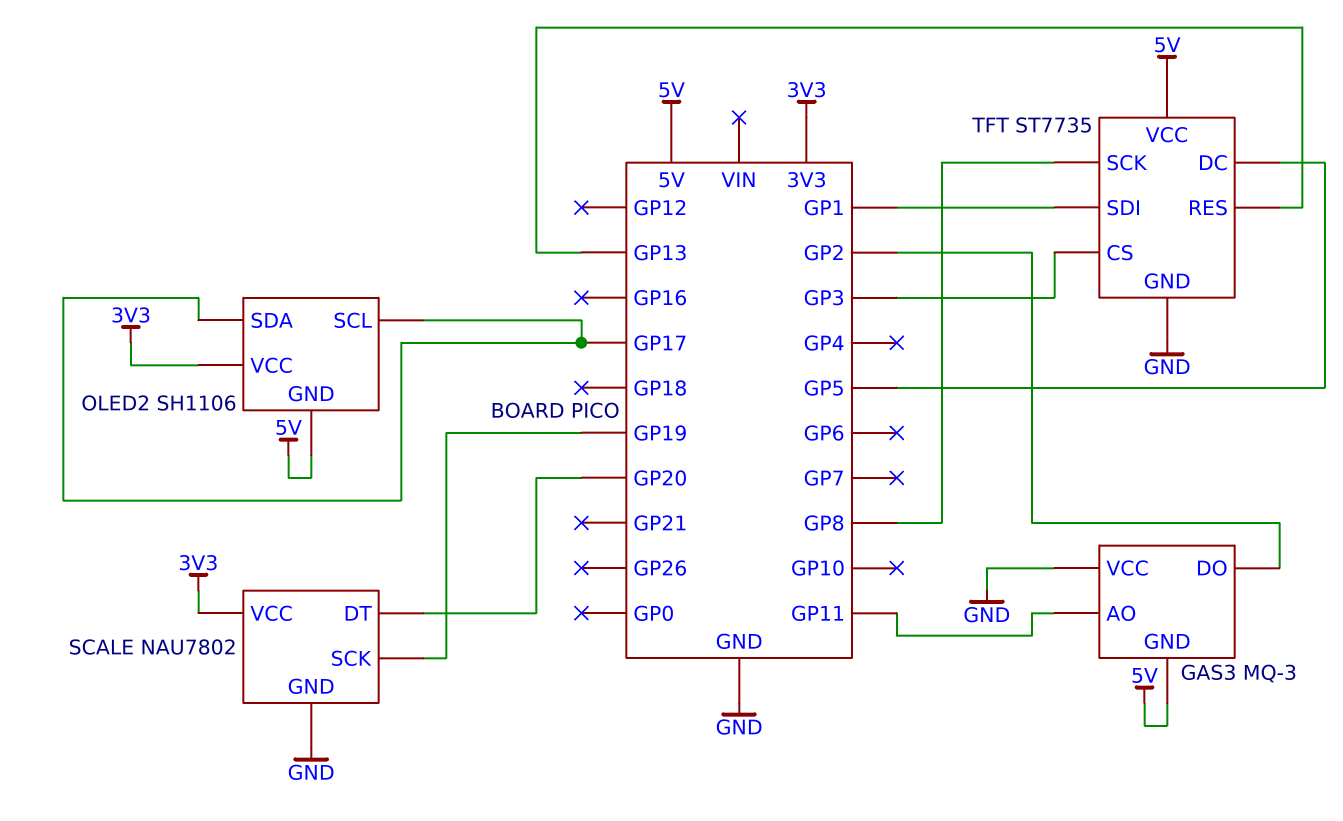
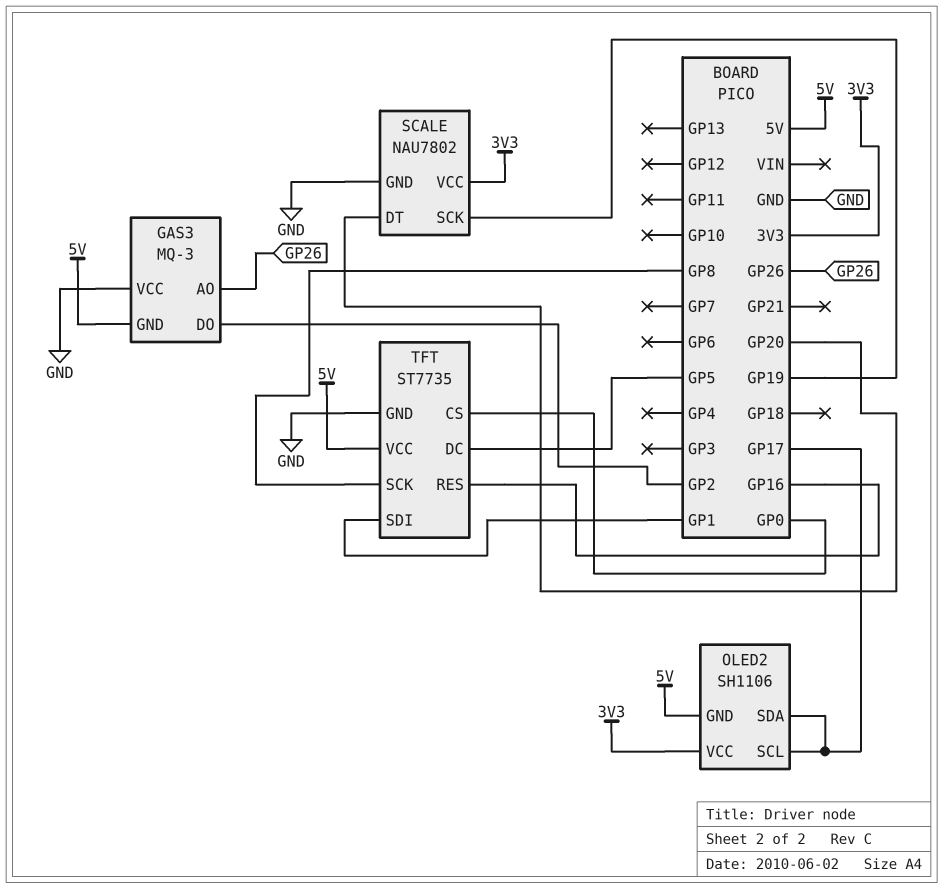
GAS3 pin AO: GP11 -> GP26
TFT pin CS: GP3 -> GP0
TFT pin RES: GP13 -> GP16

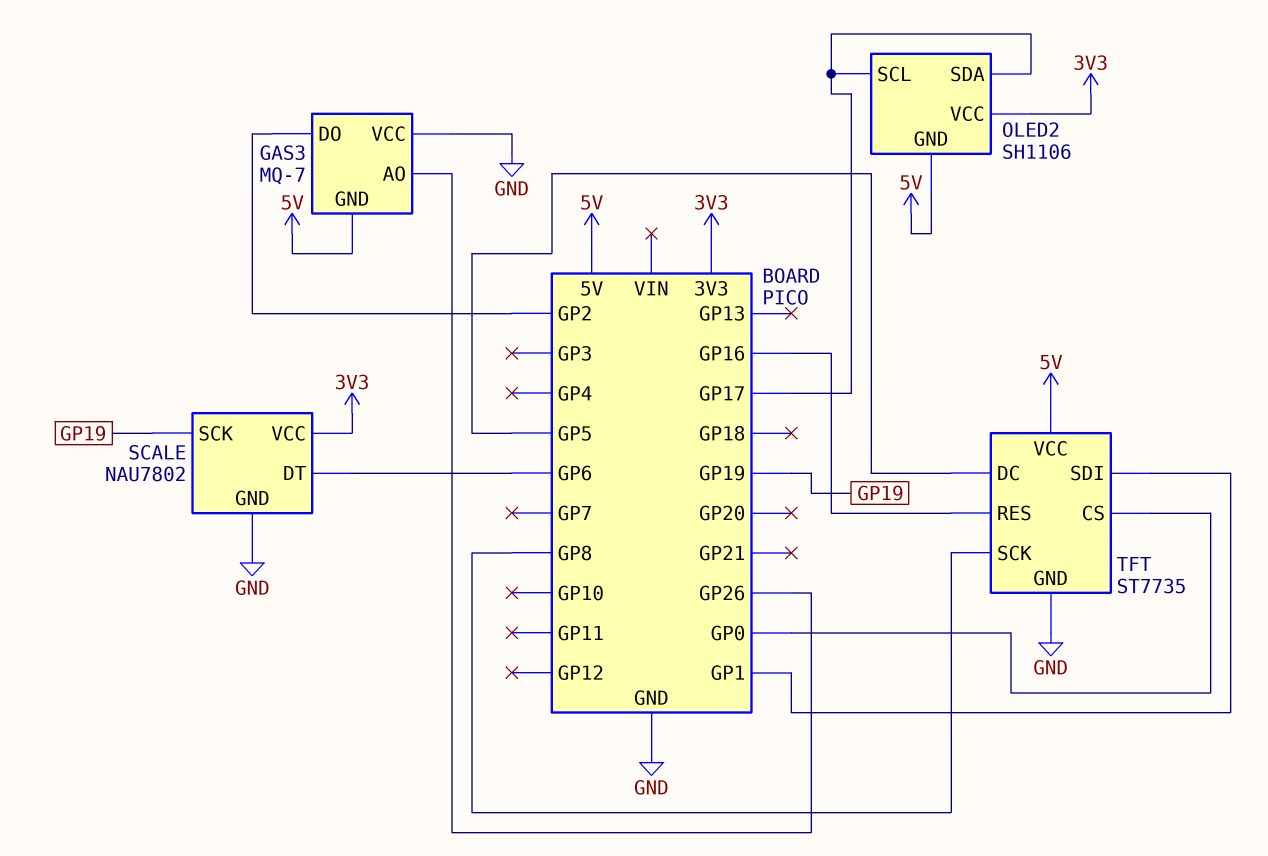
GAS3: MQ-3 -> MQ-7
SCALE pin DT: GP20 -> GP6

